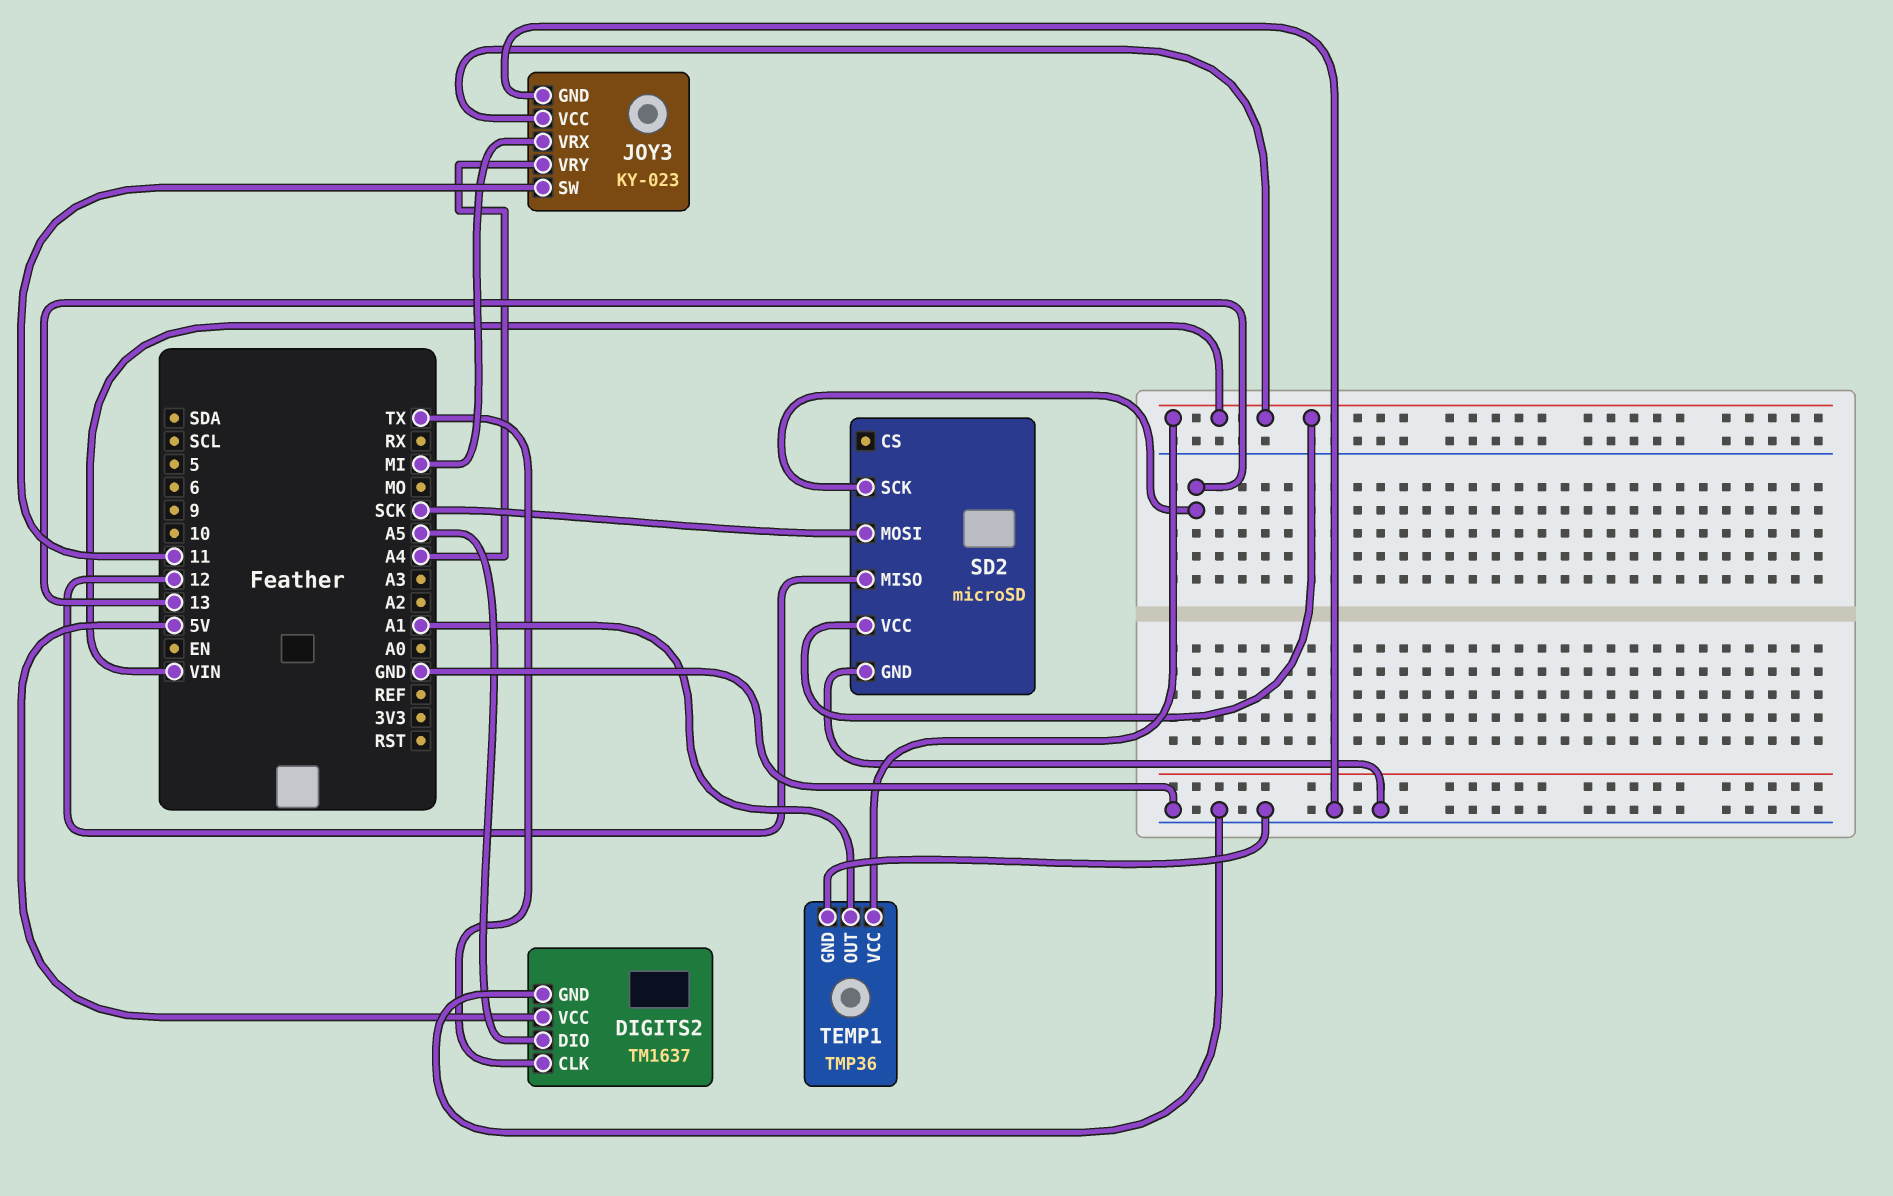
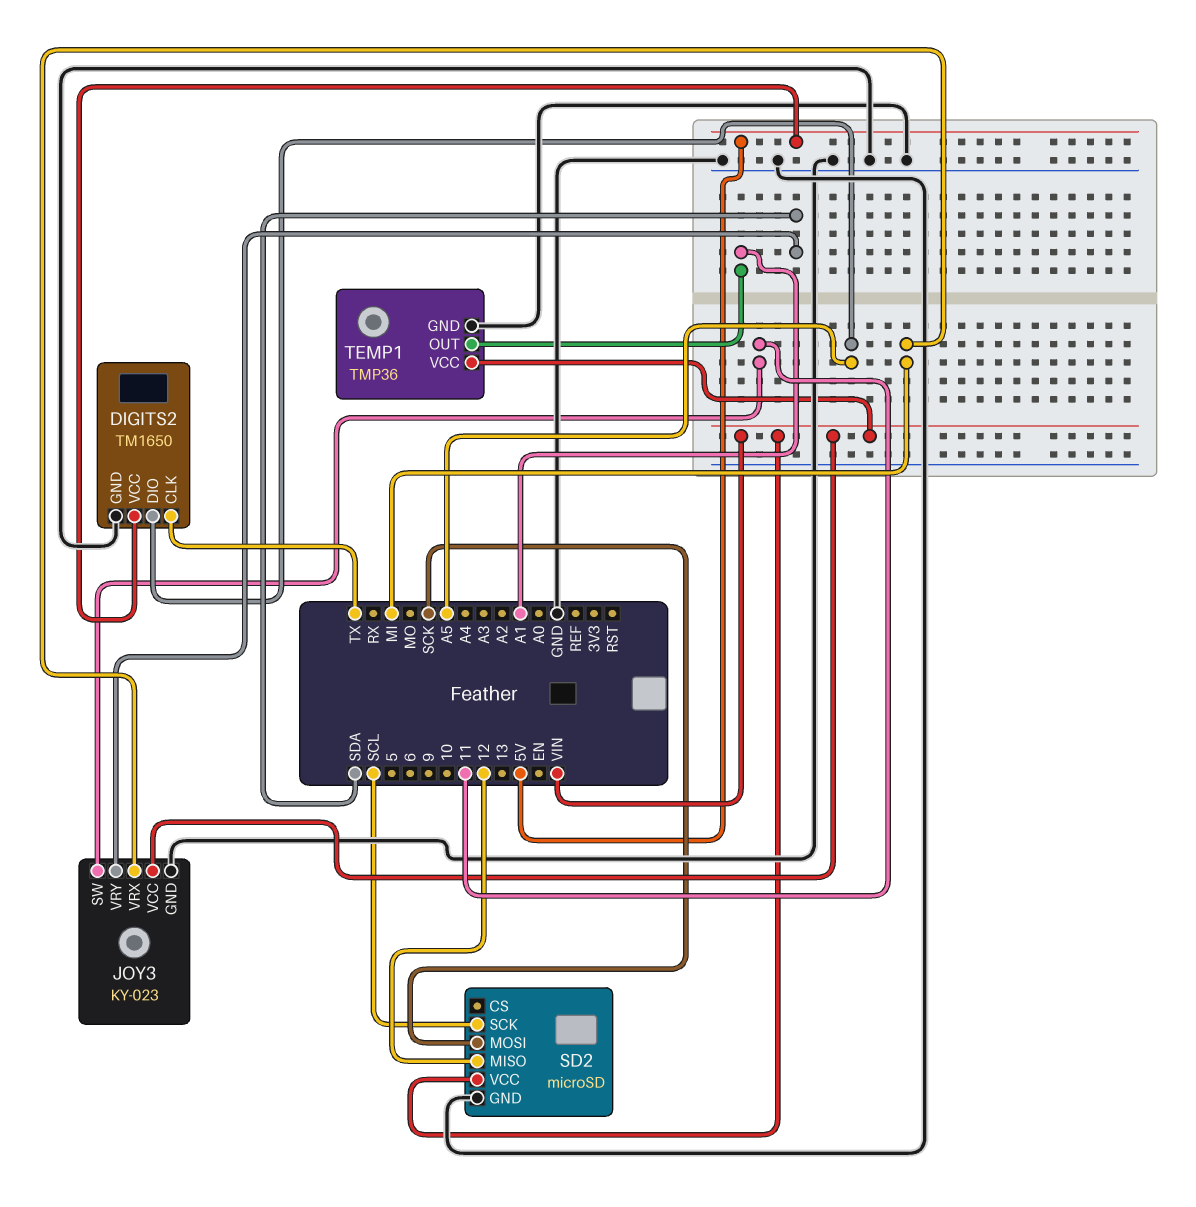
DIGITS2: TM1637 -> TM1650
JOY3 pin VRY: A4 -> SDA
SD2 pin SCK: 13 -> SCL

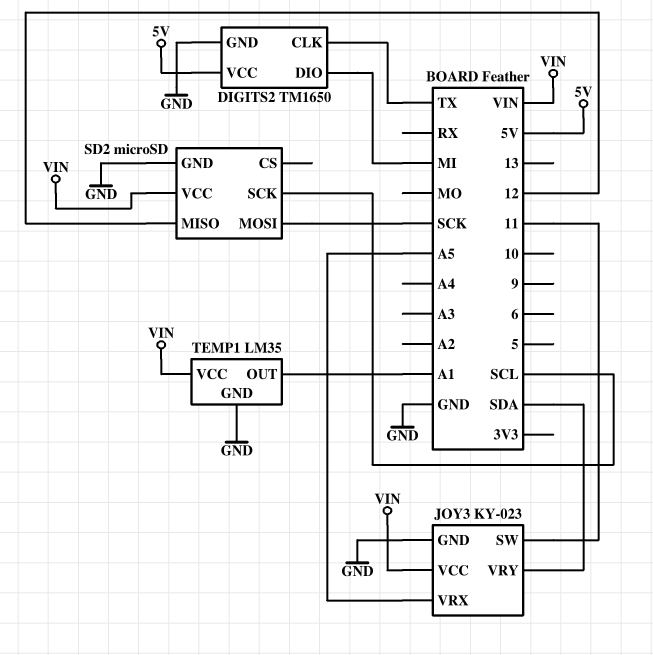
DIGITS2 pin DIO: A5 -> MI
JOY3 pin VRX: MI -> A5
TEMP1: TMP36 -> LM35

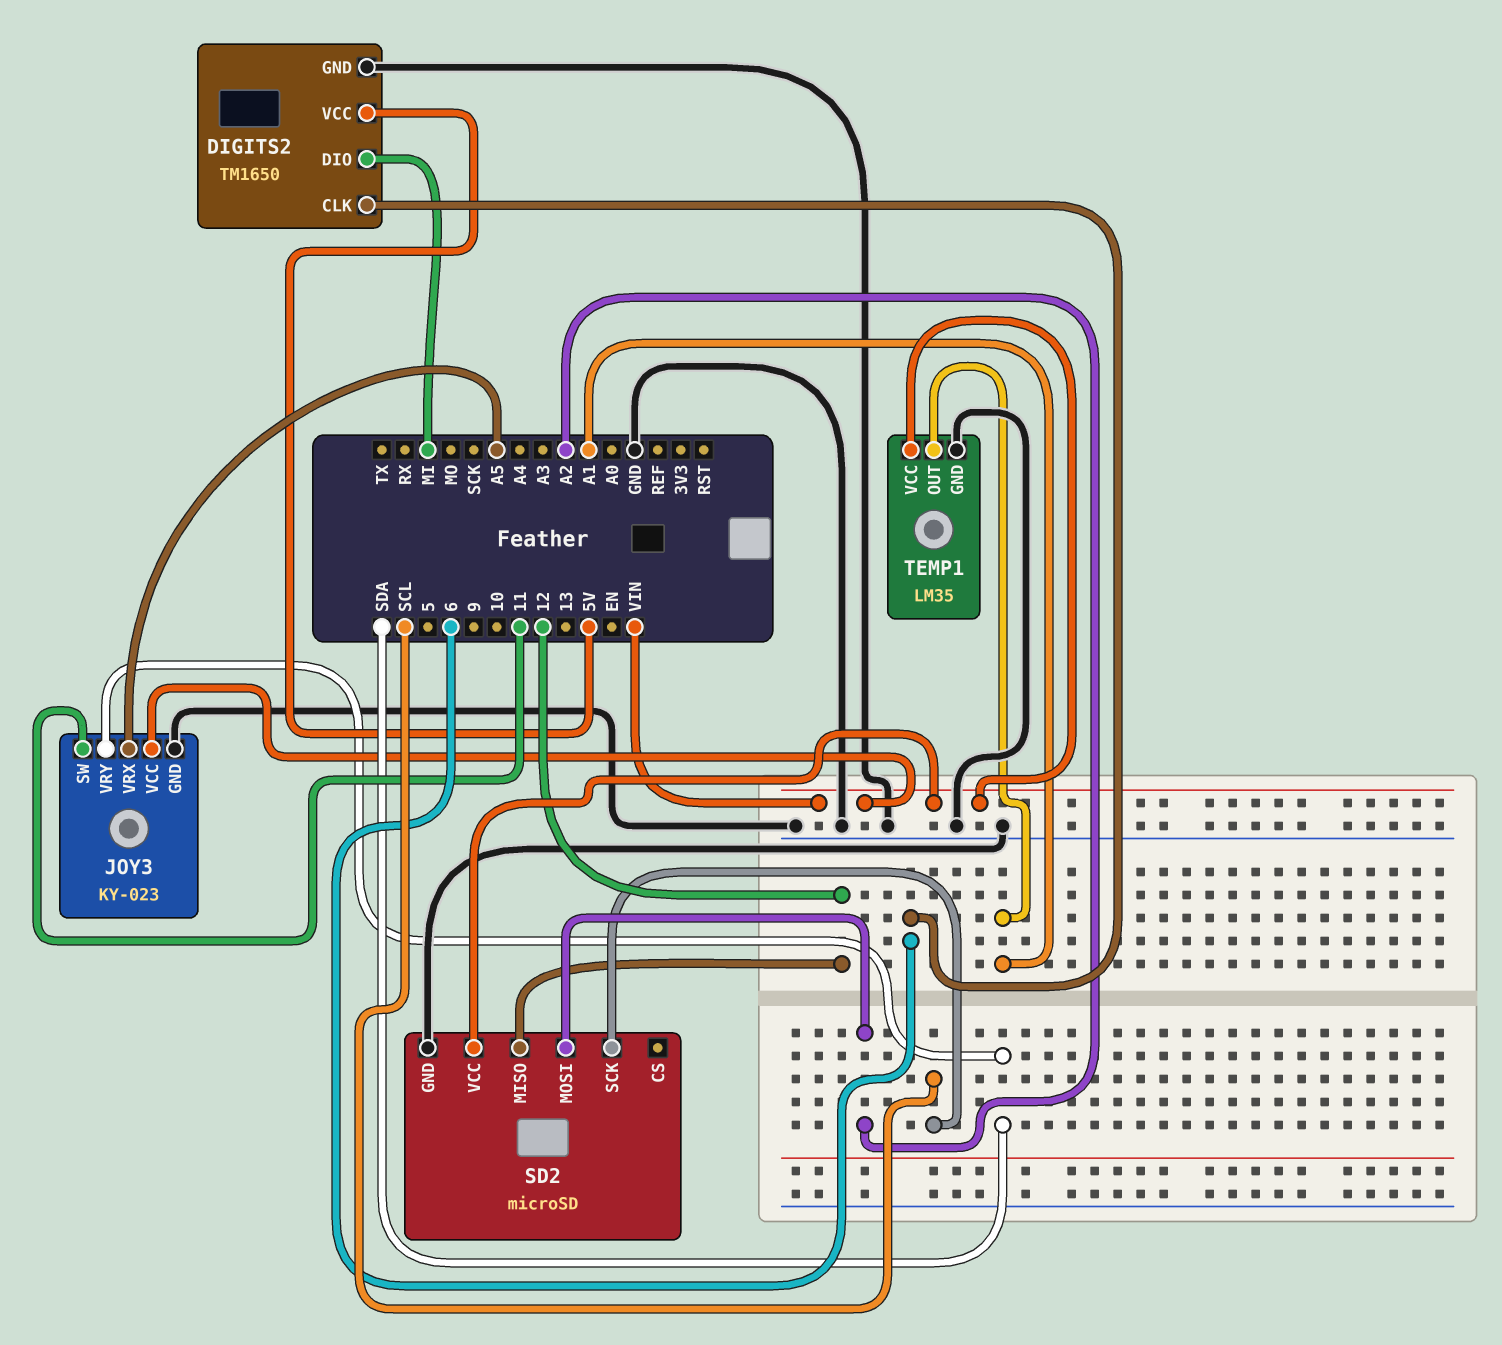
DIGITS2 pin CLK: TX -> 6
SD2 pin MOSI: SCK -> A2

